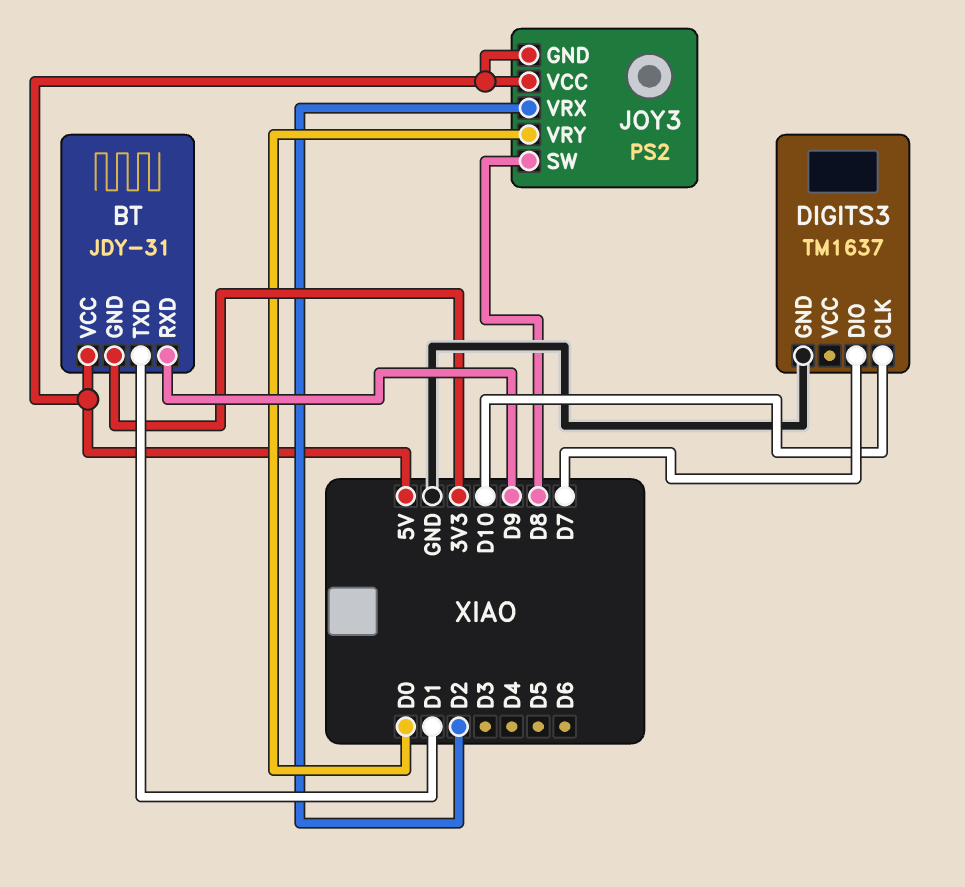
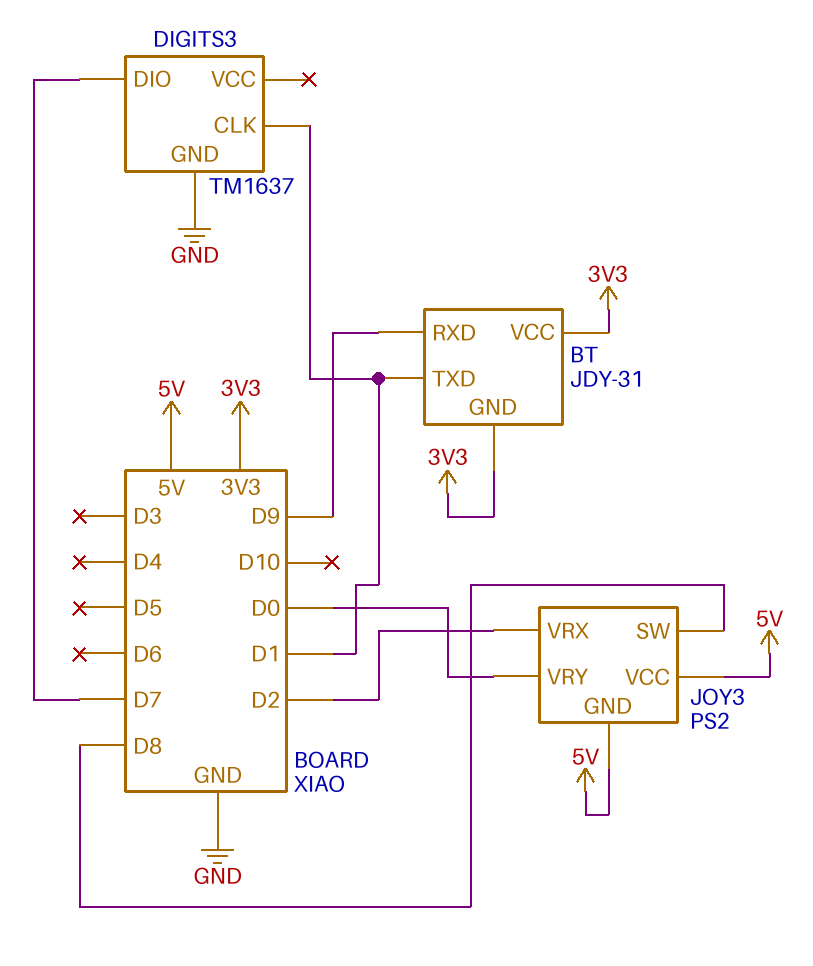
BT pin VCC: 5V -> 3V3
DIGITS3 pin CLK: D10 -> D1

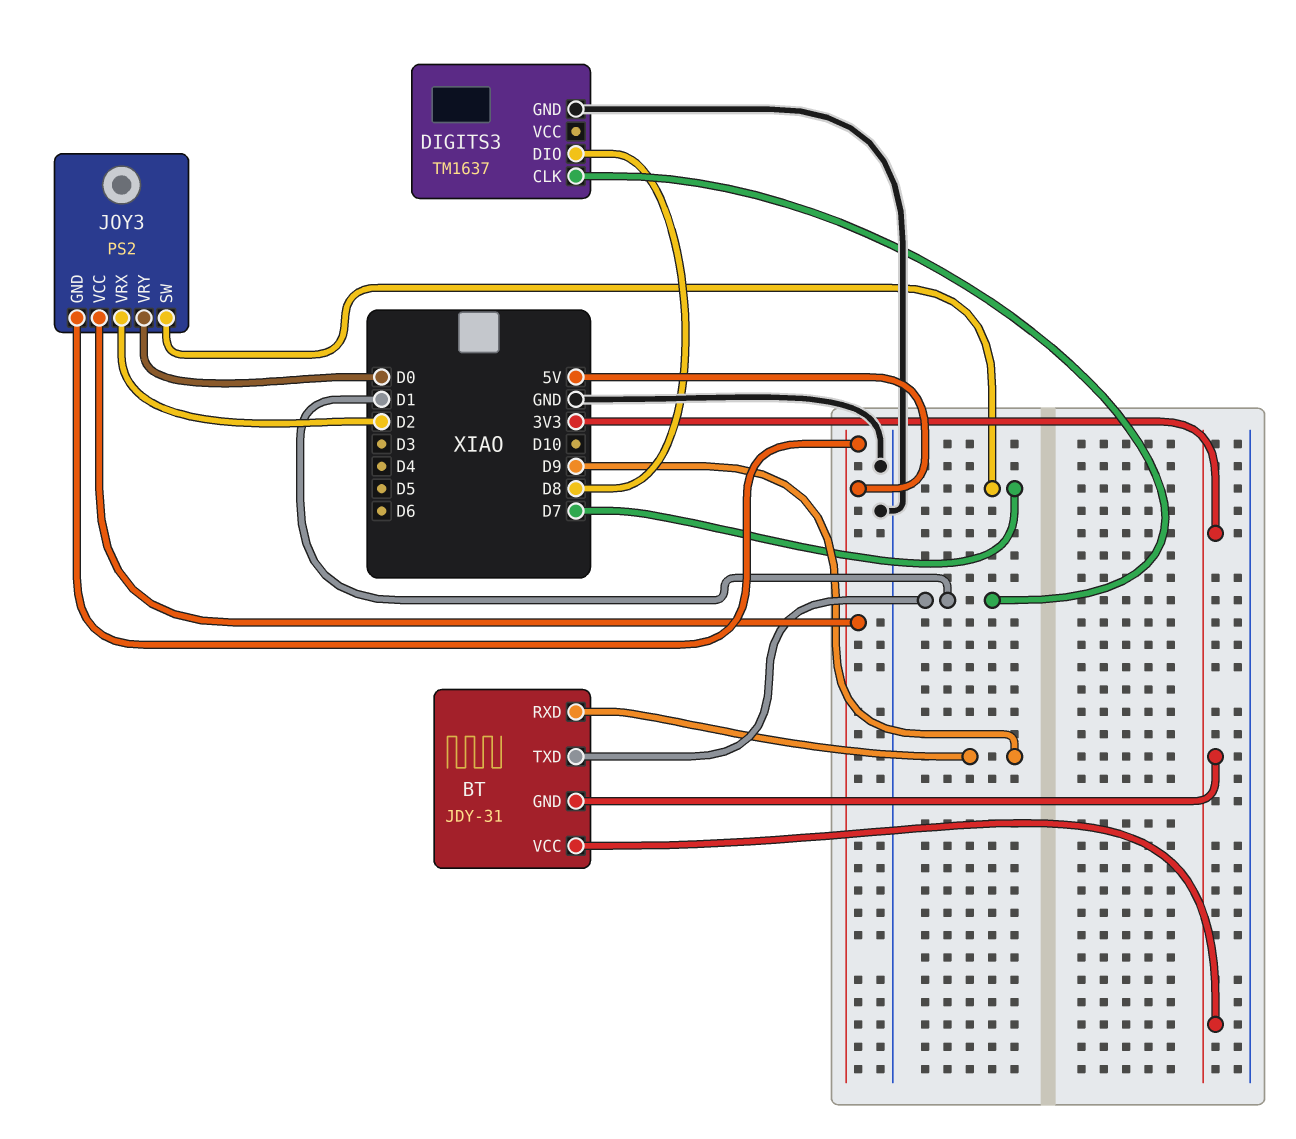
DIGITS3 pin DIO: D7 -> D8
JOY3 pin SW: D8 -> D7

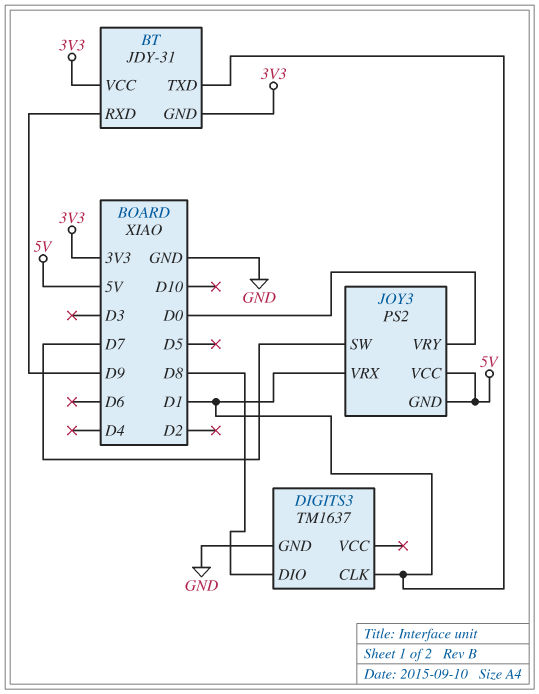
JOY3 pin VRX: D2 -> D1

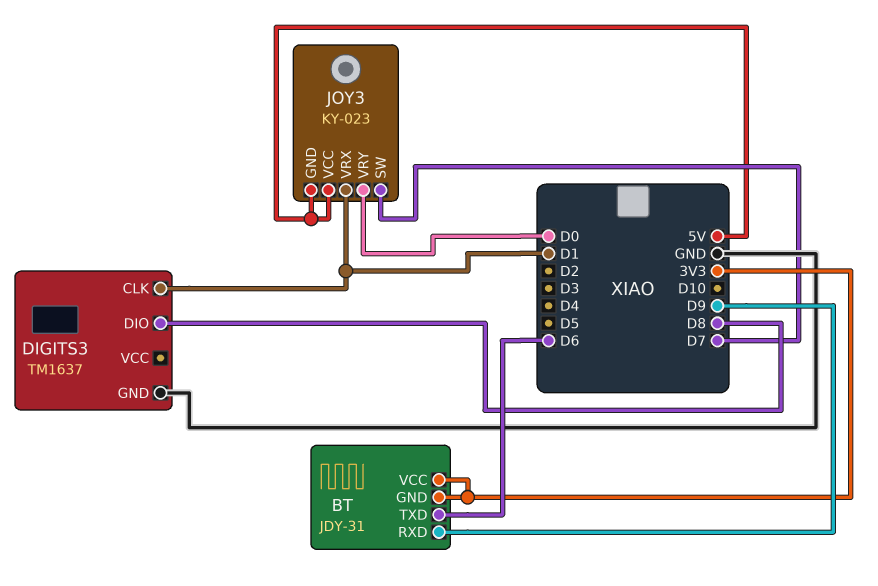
BT pin TXD: D1 -> D6
JOY3: PS2 -> KY-023

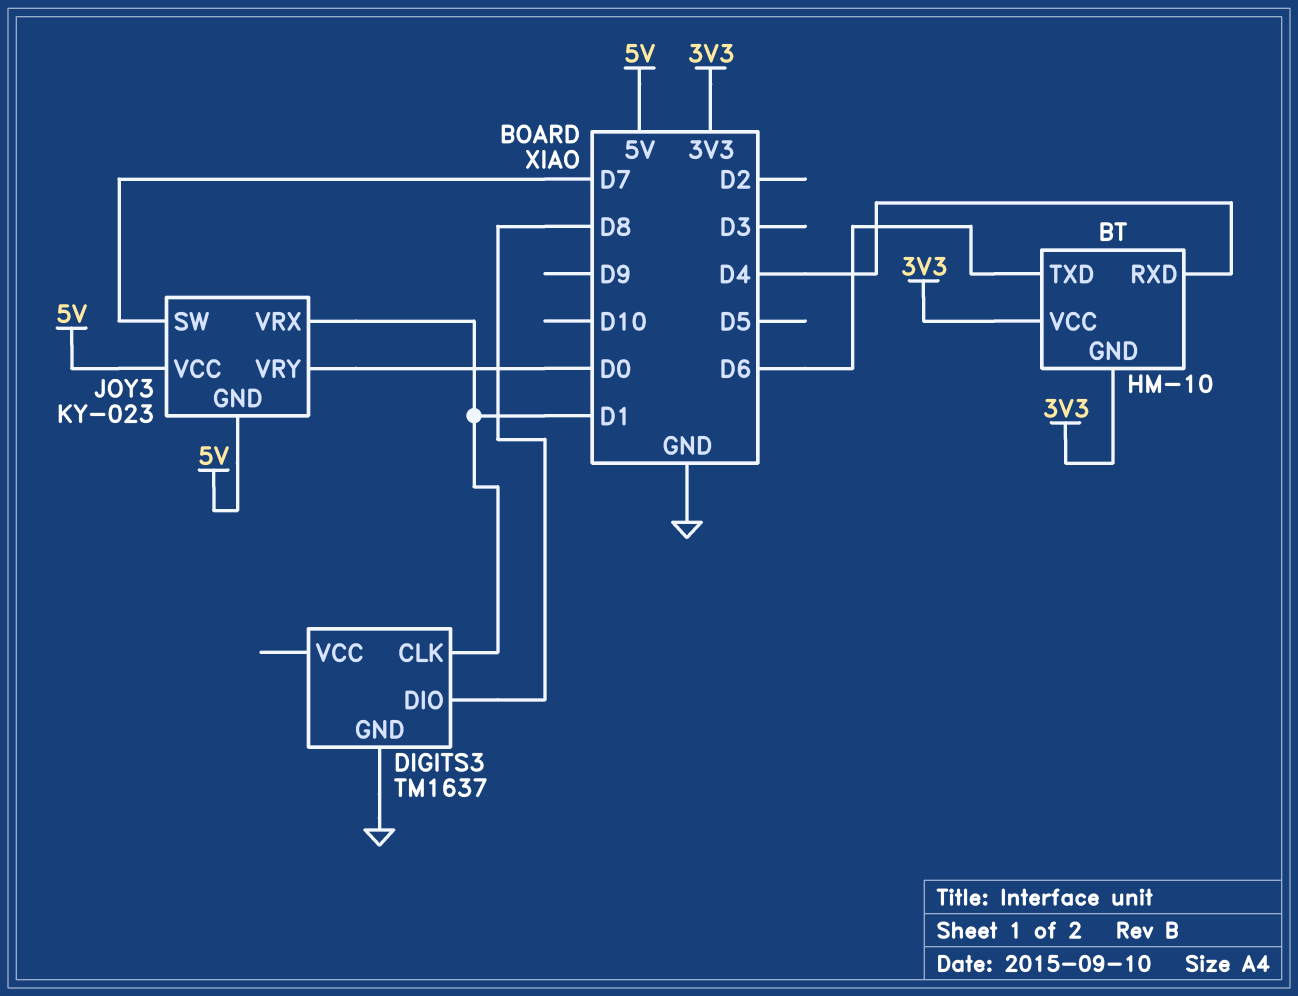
BT: JDY-31 -> HM-10
BT pin RXD: D9 -> D4

